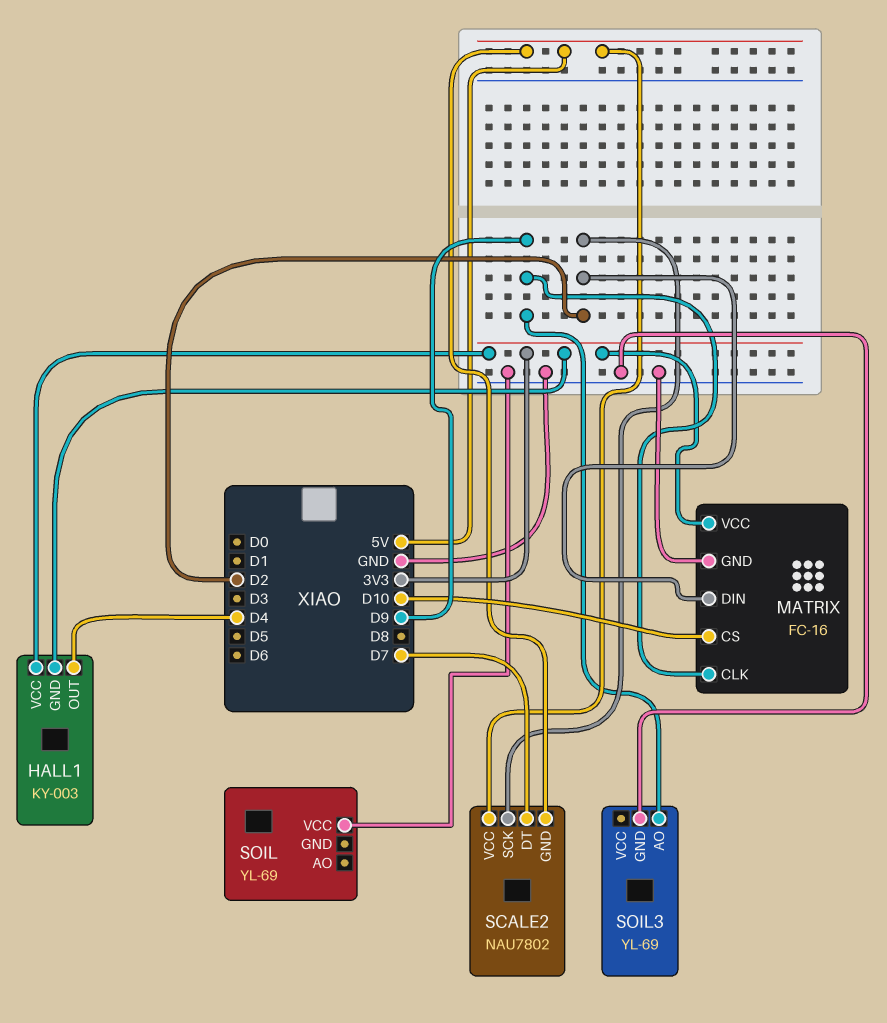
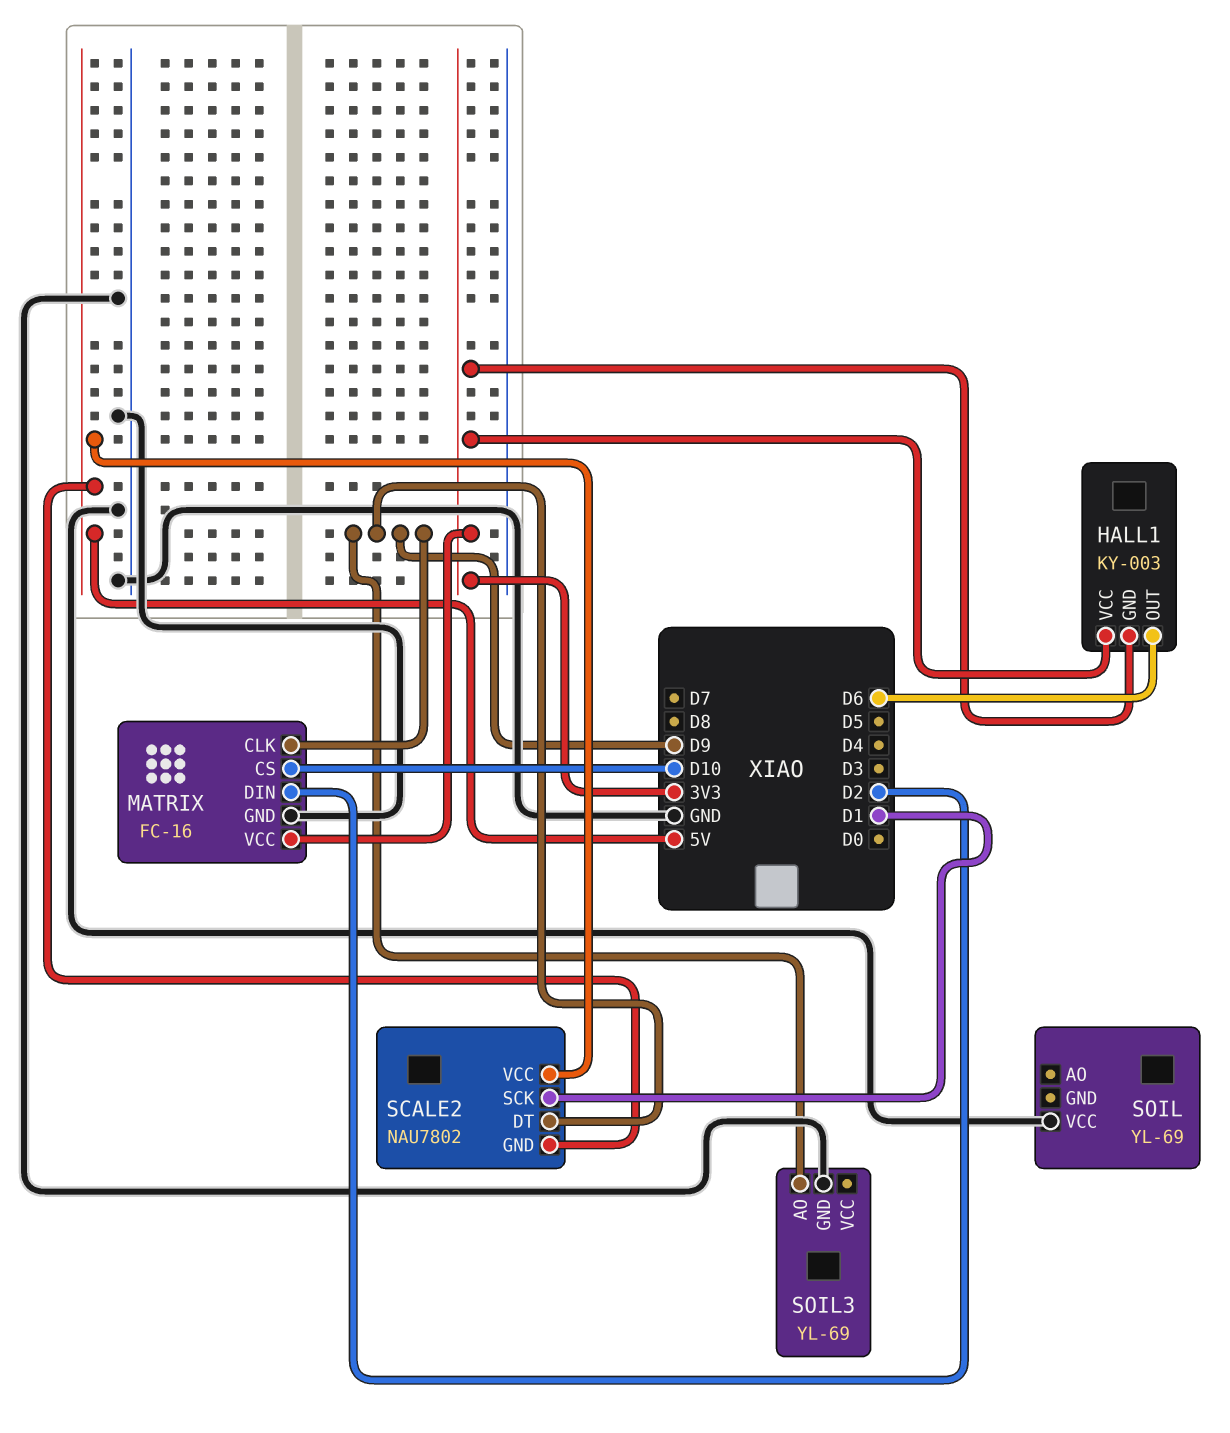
HALL1 pin OUT: D4 -> D6
SCALE2 pin DT: D7 -> D9
SCALE2 pin SCK: D2 -> D1

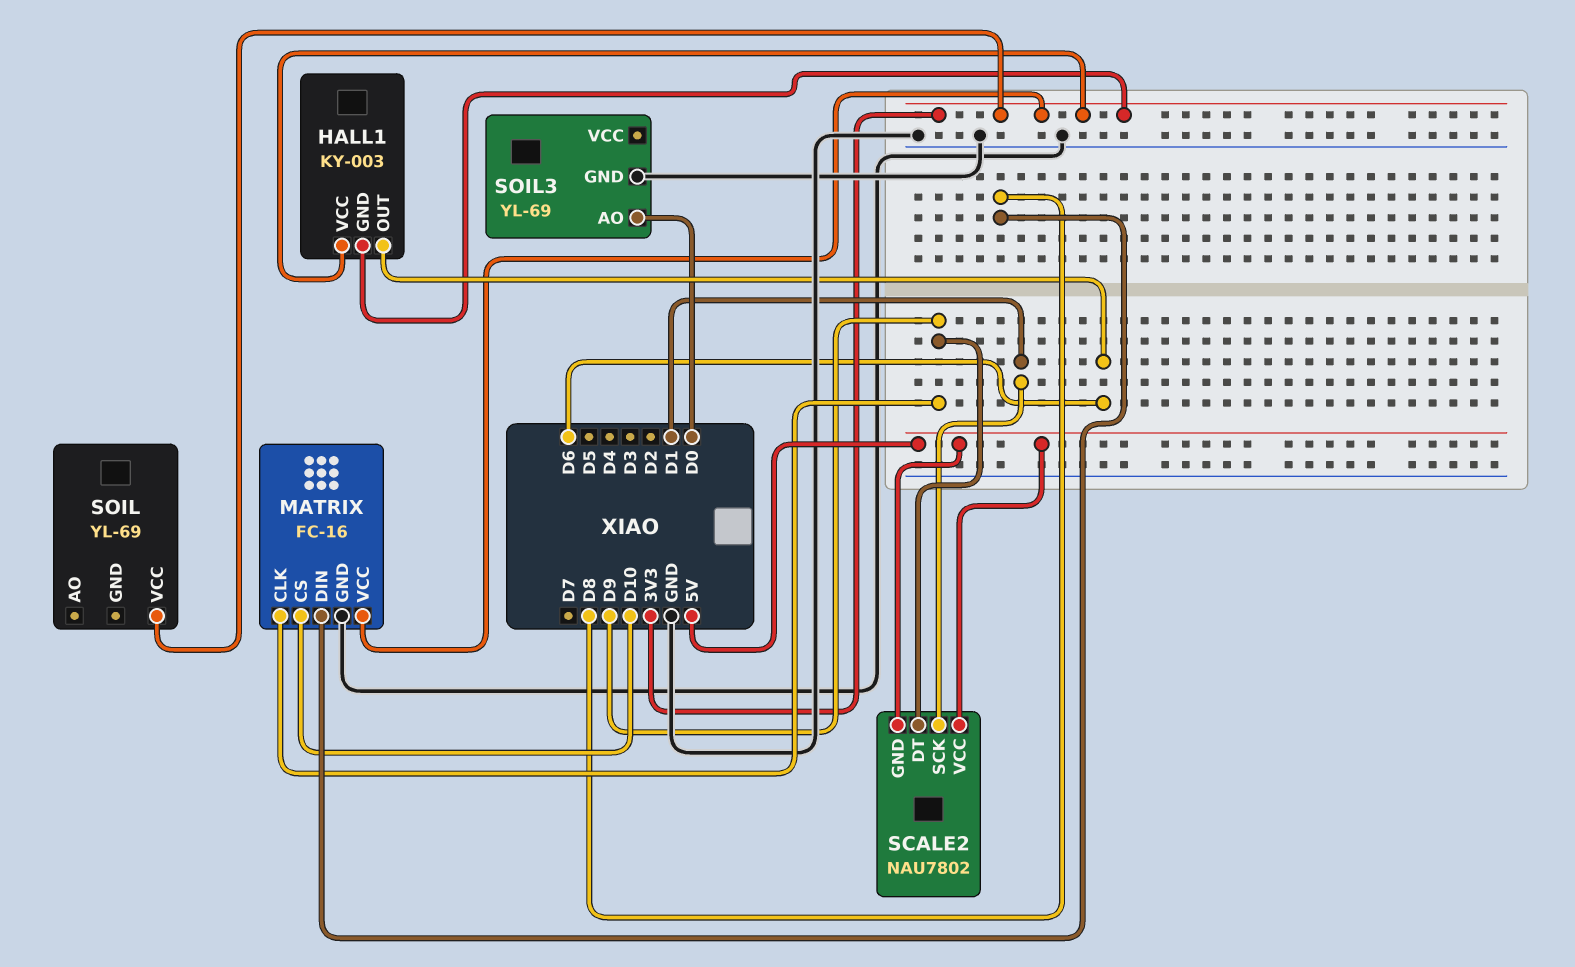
MATRIX pin DIN: D2 -> D8
SOIL pin VCC: GND -> 3V3
SOIL3 pin AO: D9 -> D0

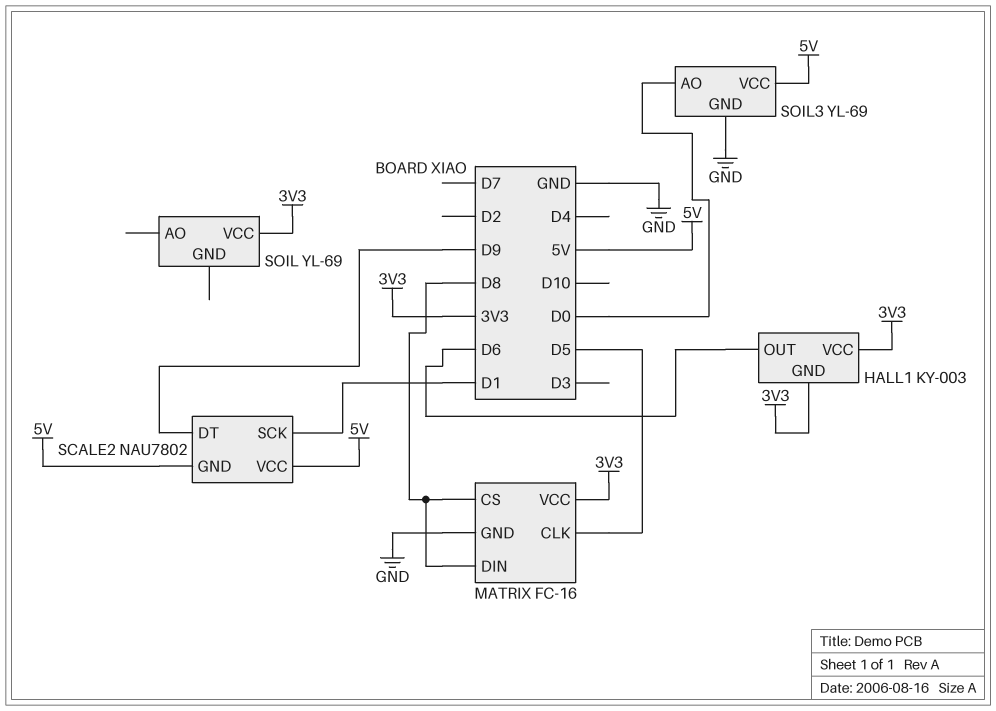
MATRIX pin CLK: D9 -> D5
MATRIX pin CS: D10 -> D8
SOIL3 pin VCC: none -> 5V

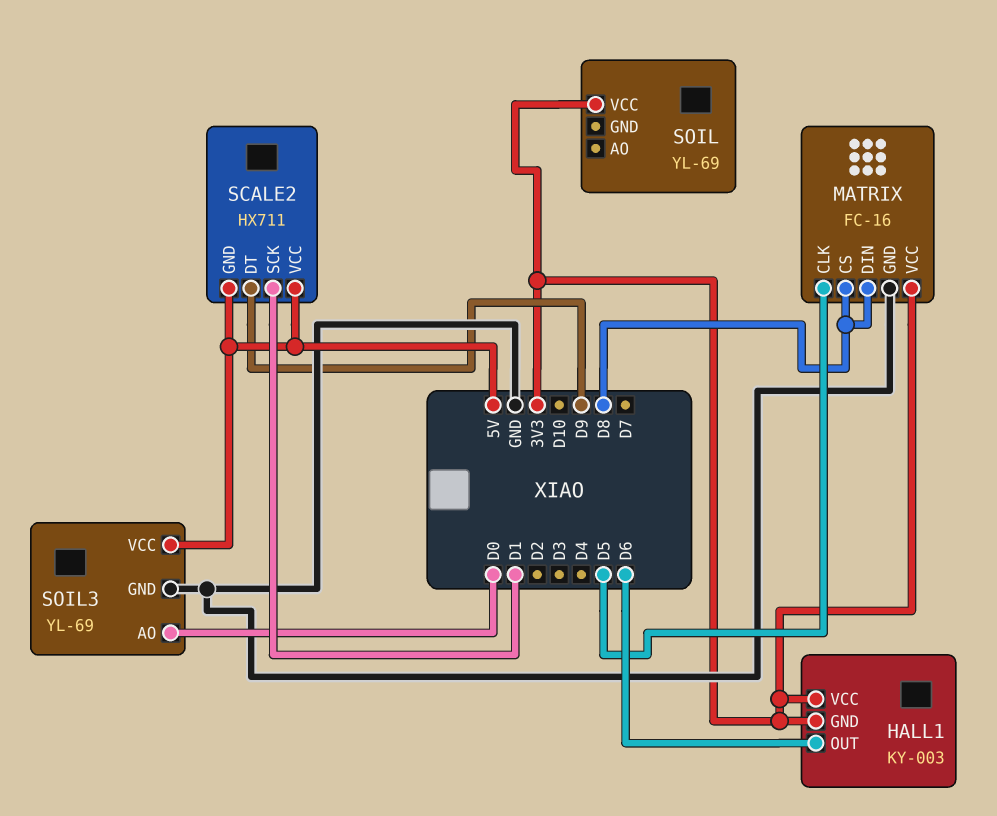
SCALE2: NAU7802 -> HX711

